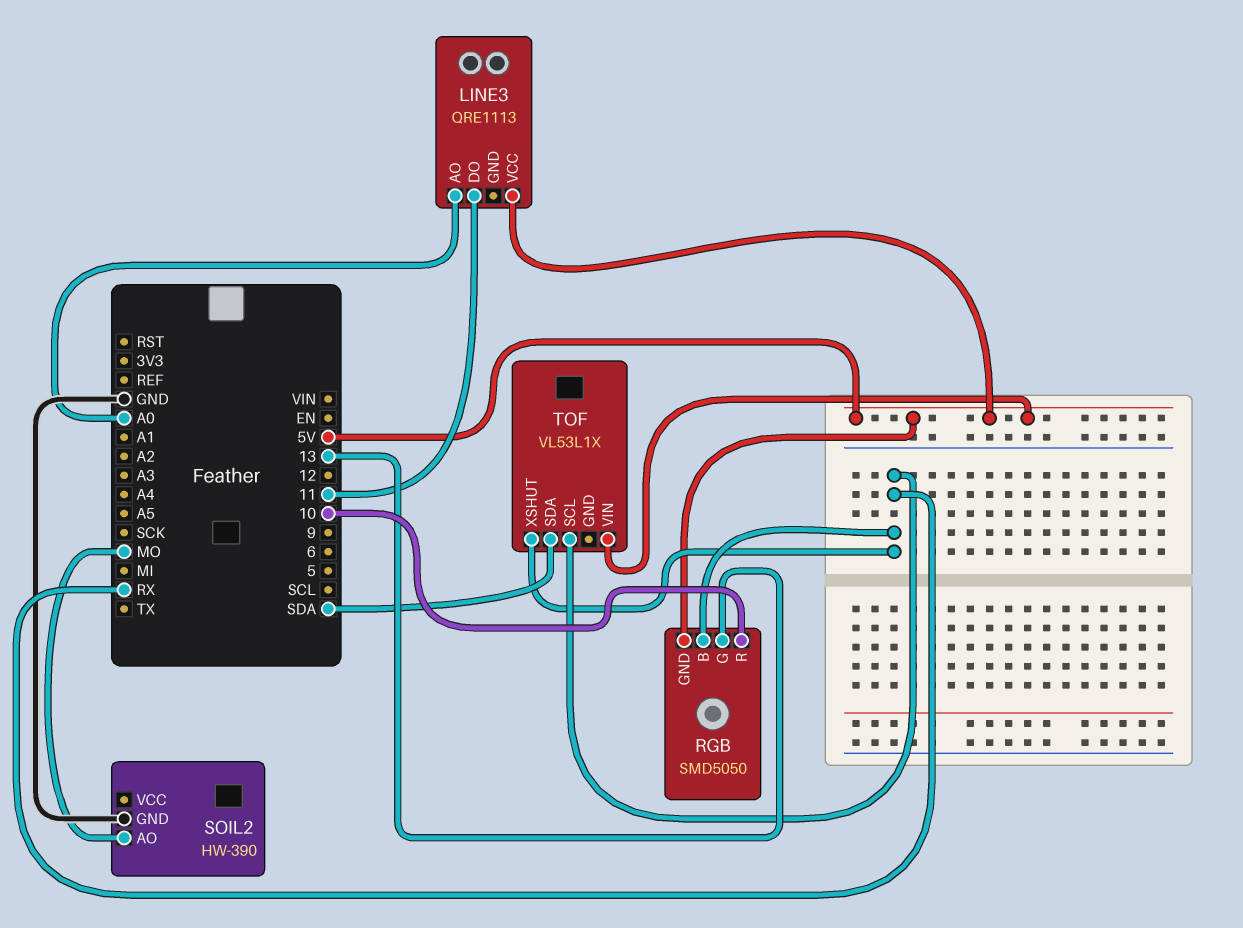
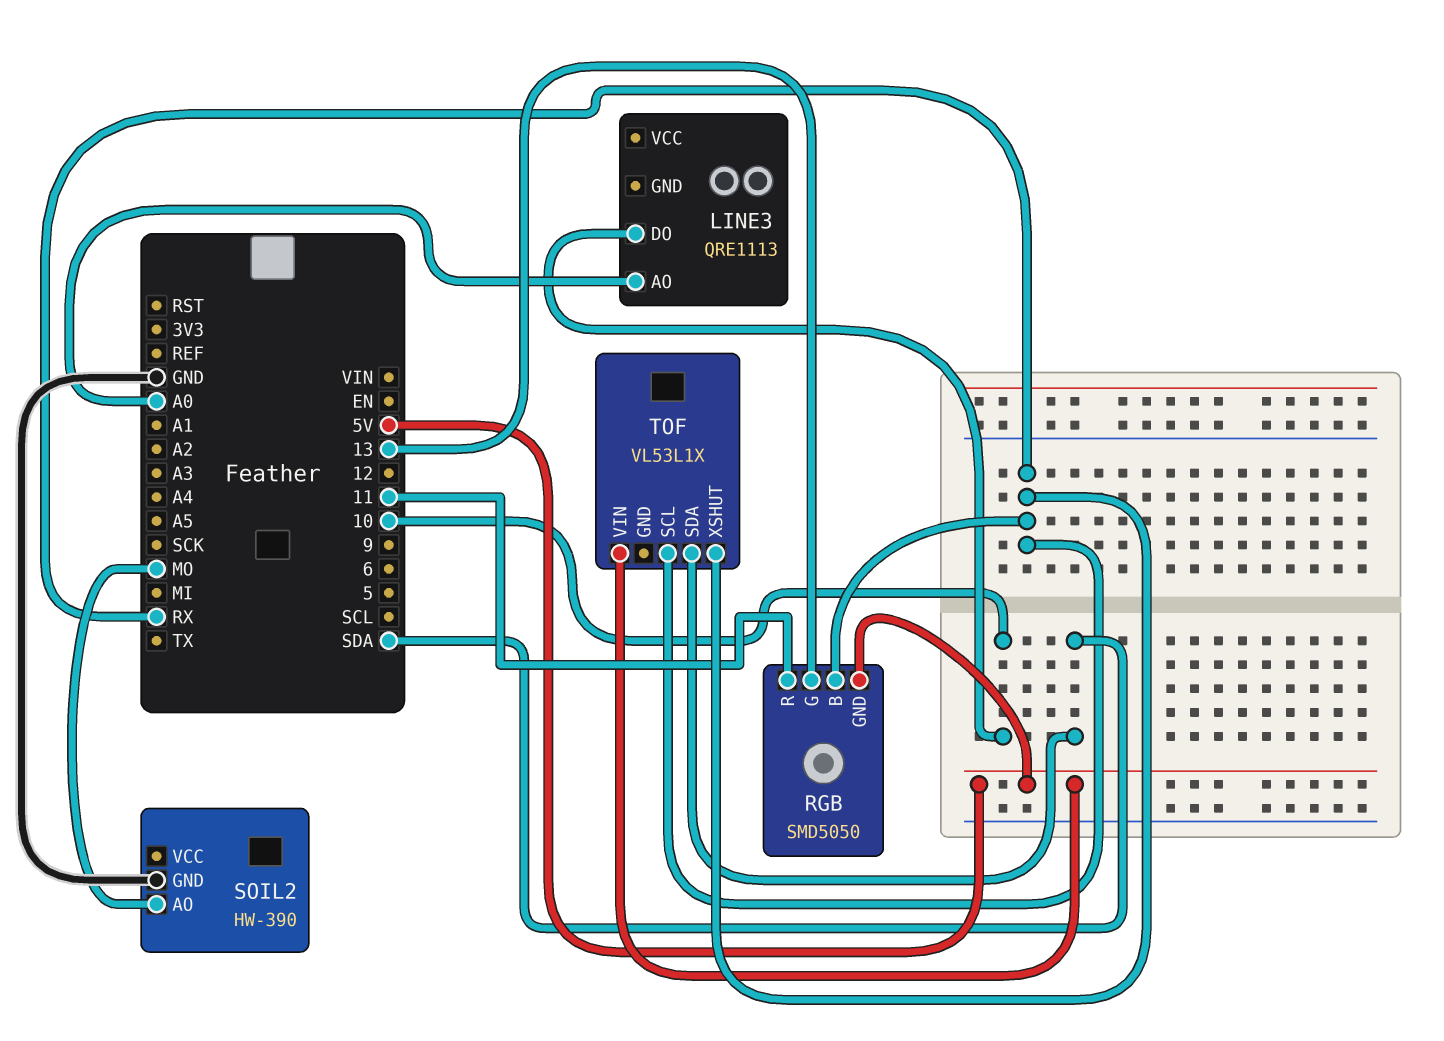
LINE3 pin DO: 11 -> 10
LINE3 pin VCC: 5V -> none
RGB pin R: 10 -> 11

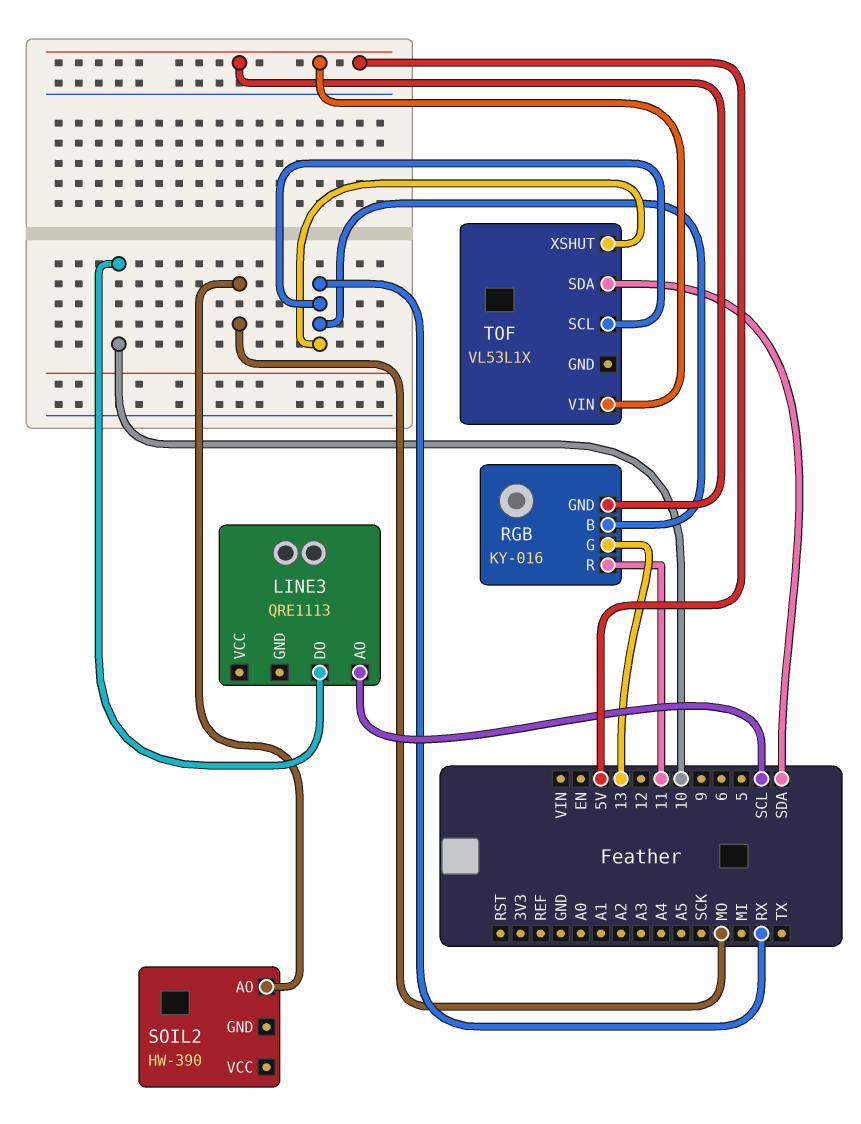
LINE3 pin AO: A0 -> SCL
RGB: SMD5050 -> KY-016
SOIL2 pin GND: GND -> none

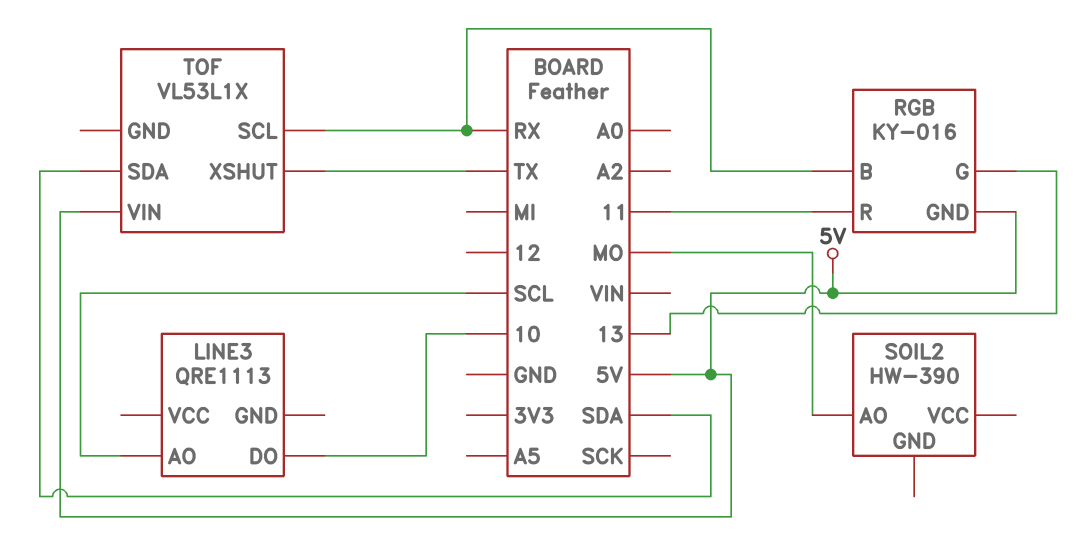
TOF pin XSHUT: RX -> TX

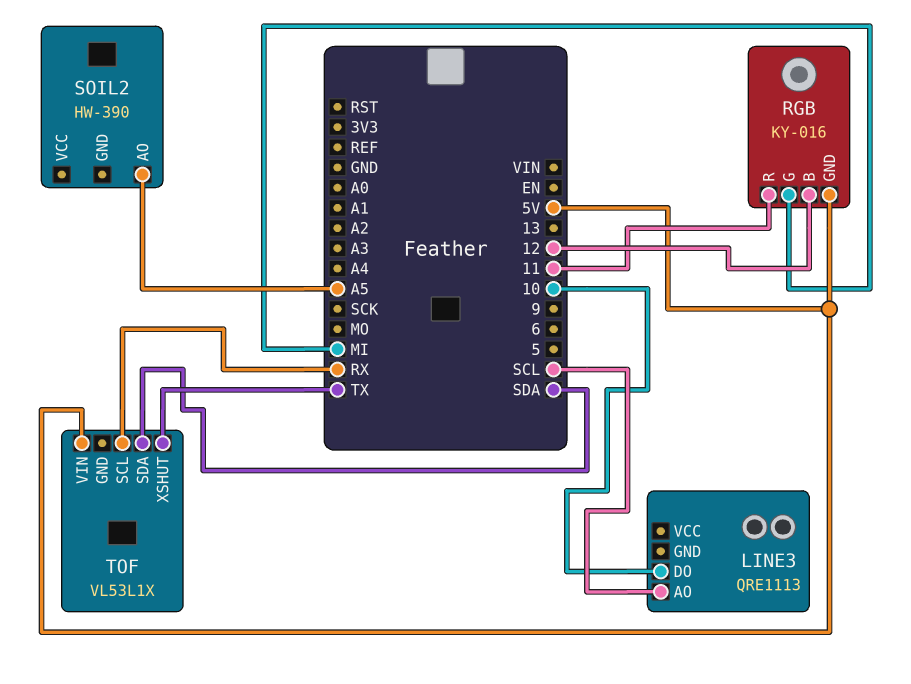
RGB pin B: RX -> 12
RGB pin G: 13 -> MI
SOIL2 pin AO: MO -> A5

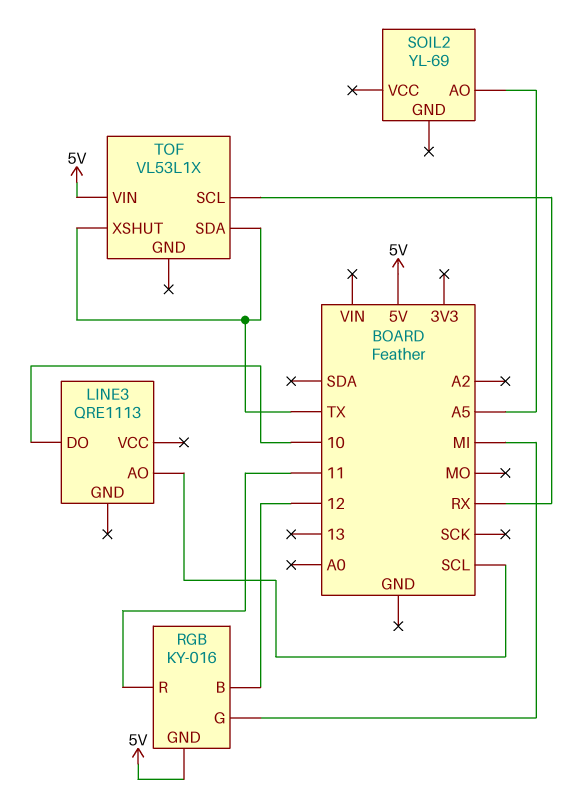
SOIL2: HW-390 -> YL-69
TOF pin SDA: SDA -> TX

